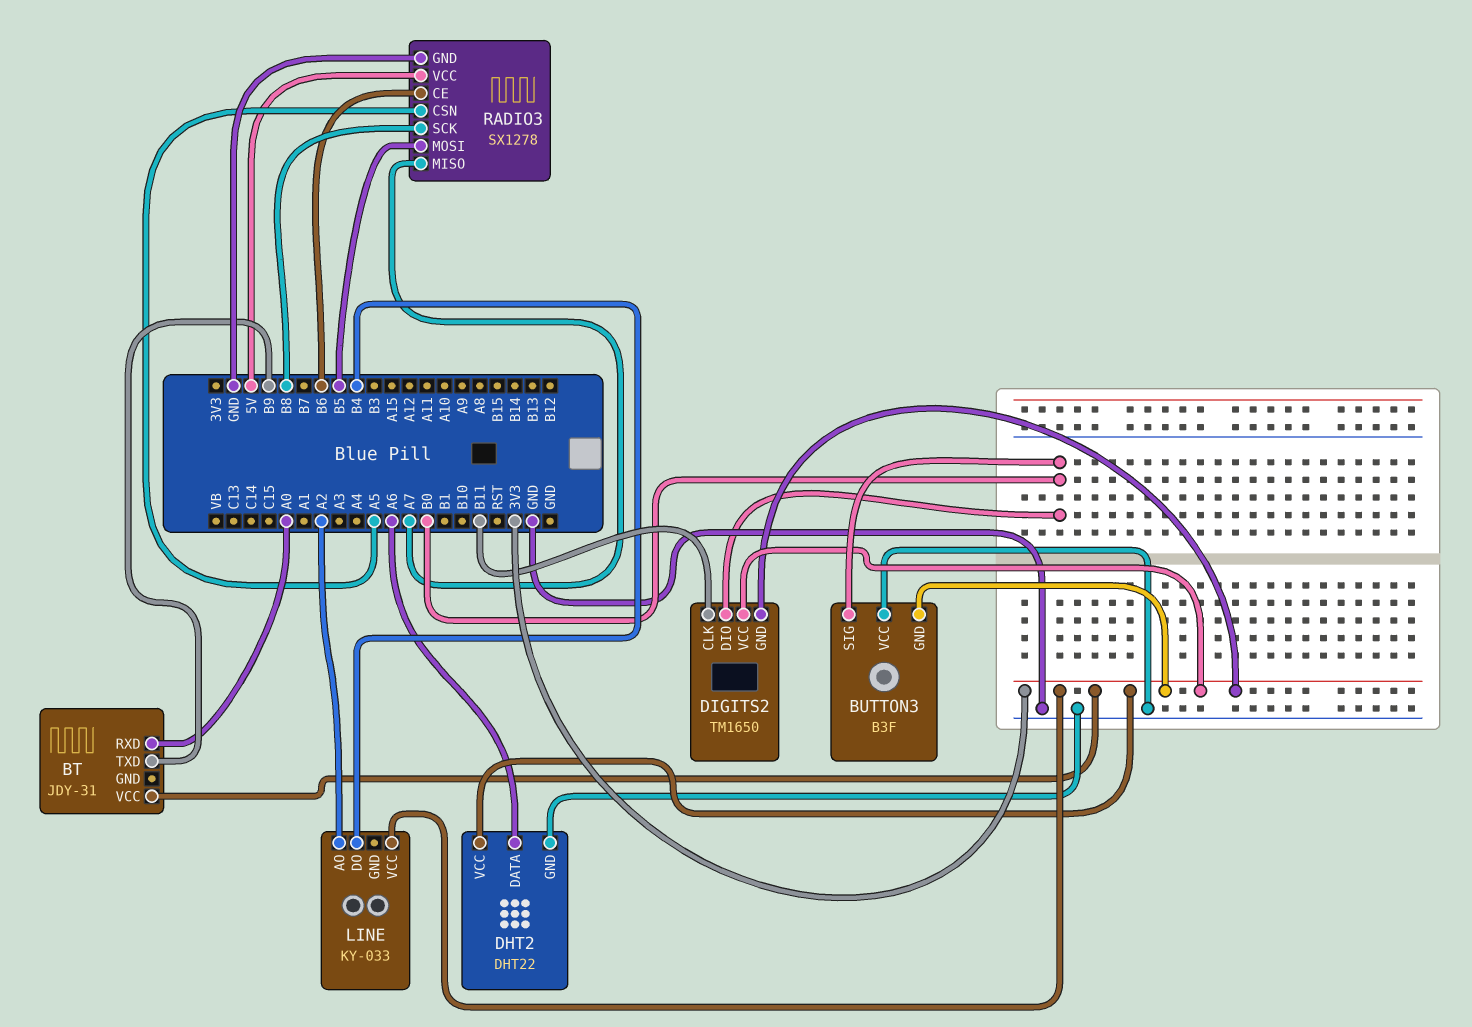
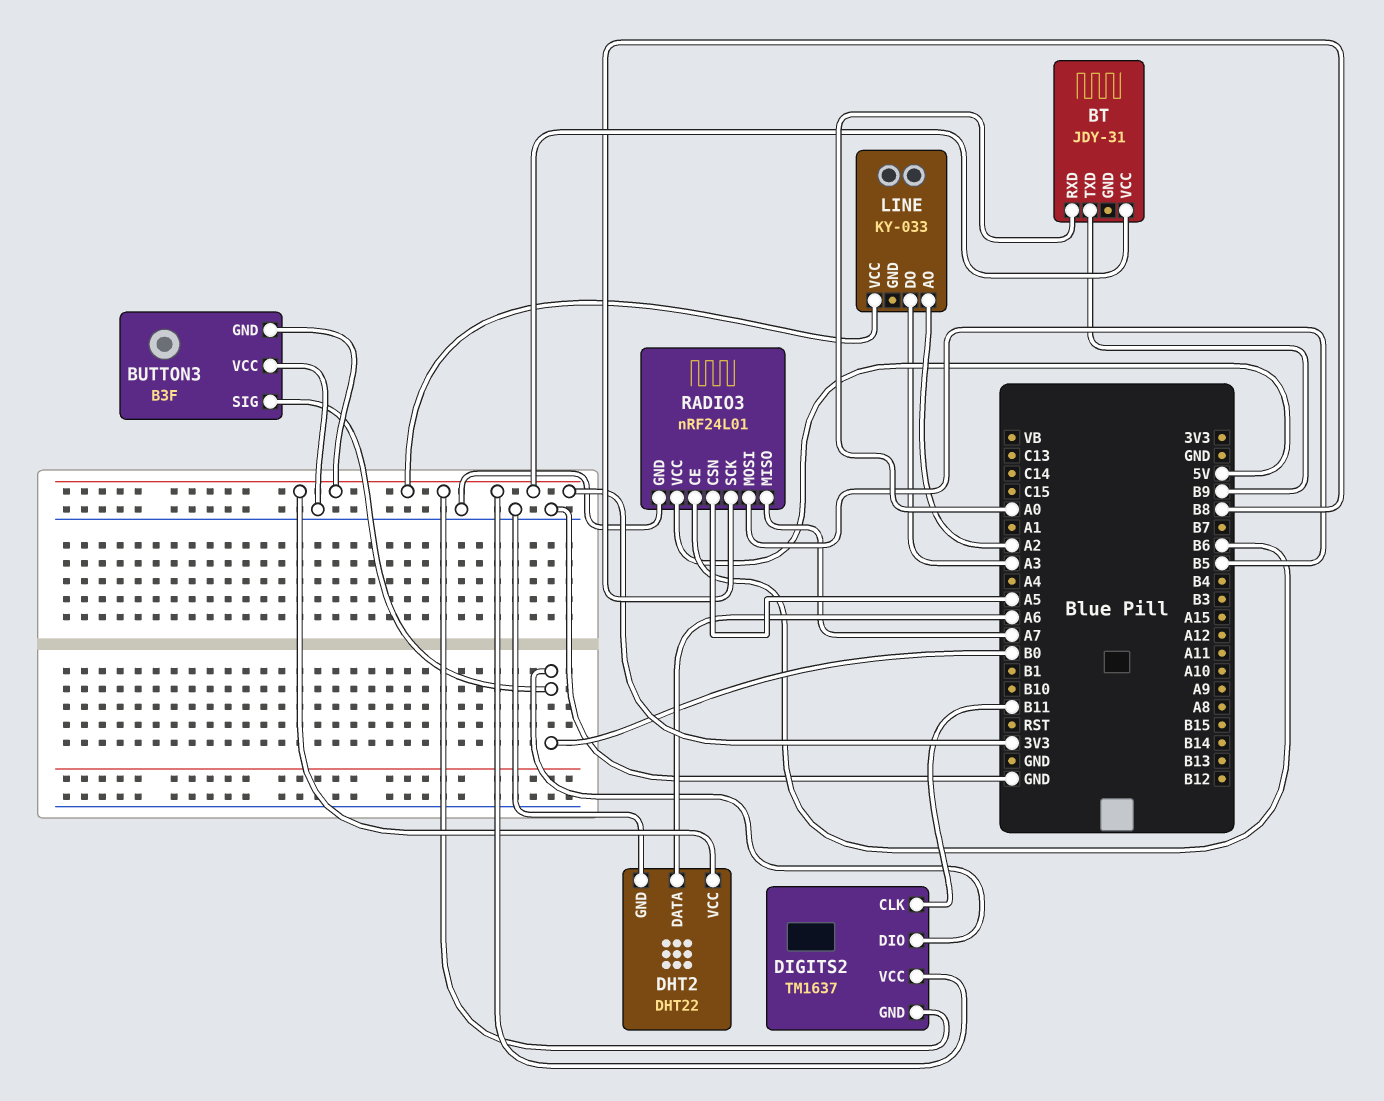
DIGITS2: TM1650 -> TM1637
LINE pin DO: B4 -> A3
RADIO3: SX1278 -> nRF24L01

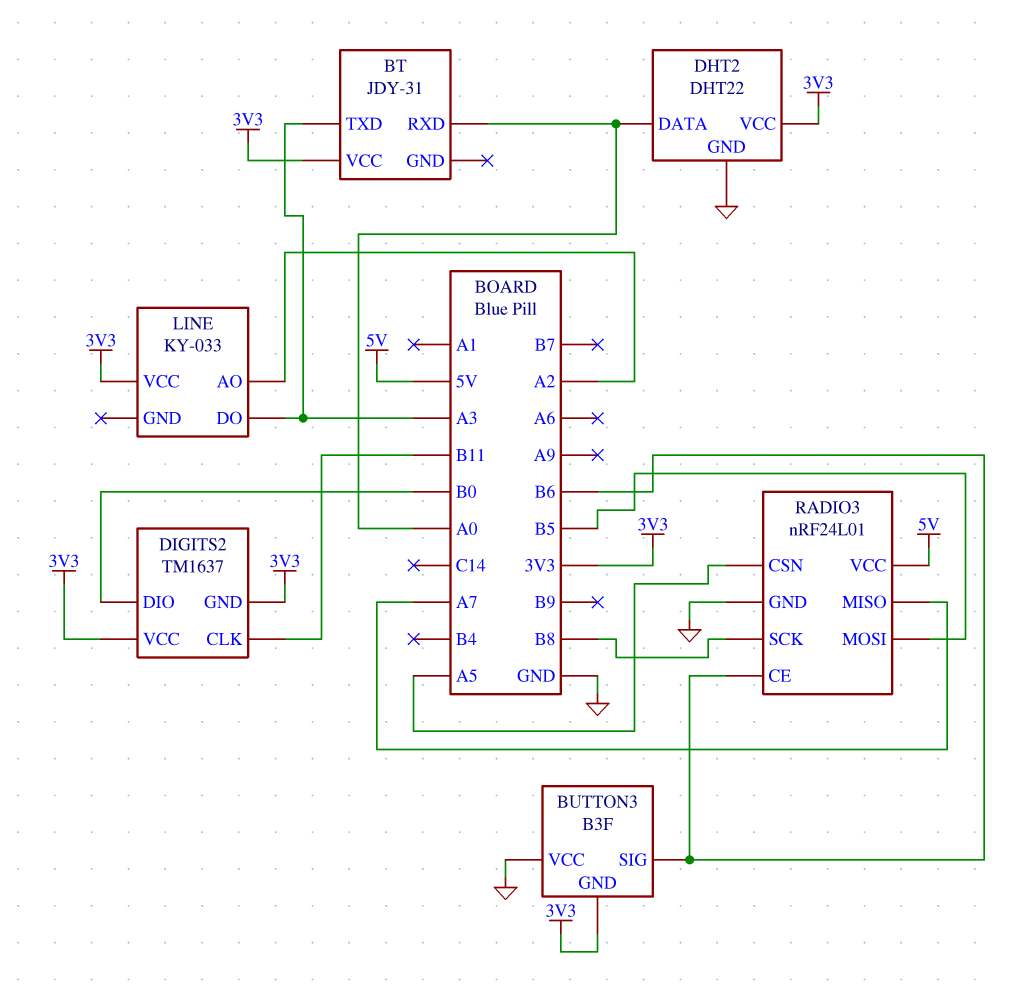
BT pin TXD: B9 -> A3
BUTTON3 pin SIG: B0 -> B6
DHT2 pin DATA: A6 -> A0

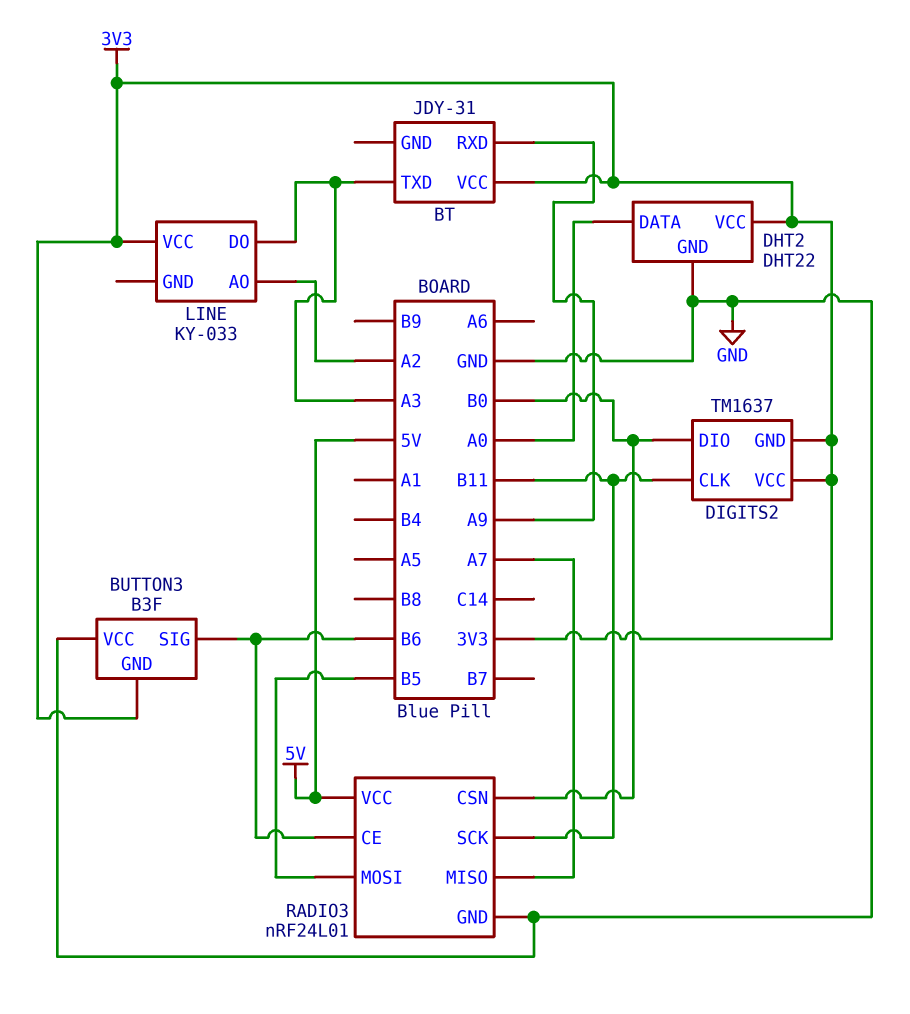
BT pin RXD: A0 -> A9
RADIO3 pin CSN: A5 -> B0
RADIO3 pin SCK: B8 -> B11

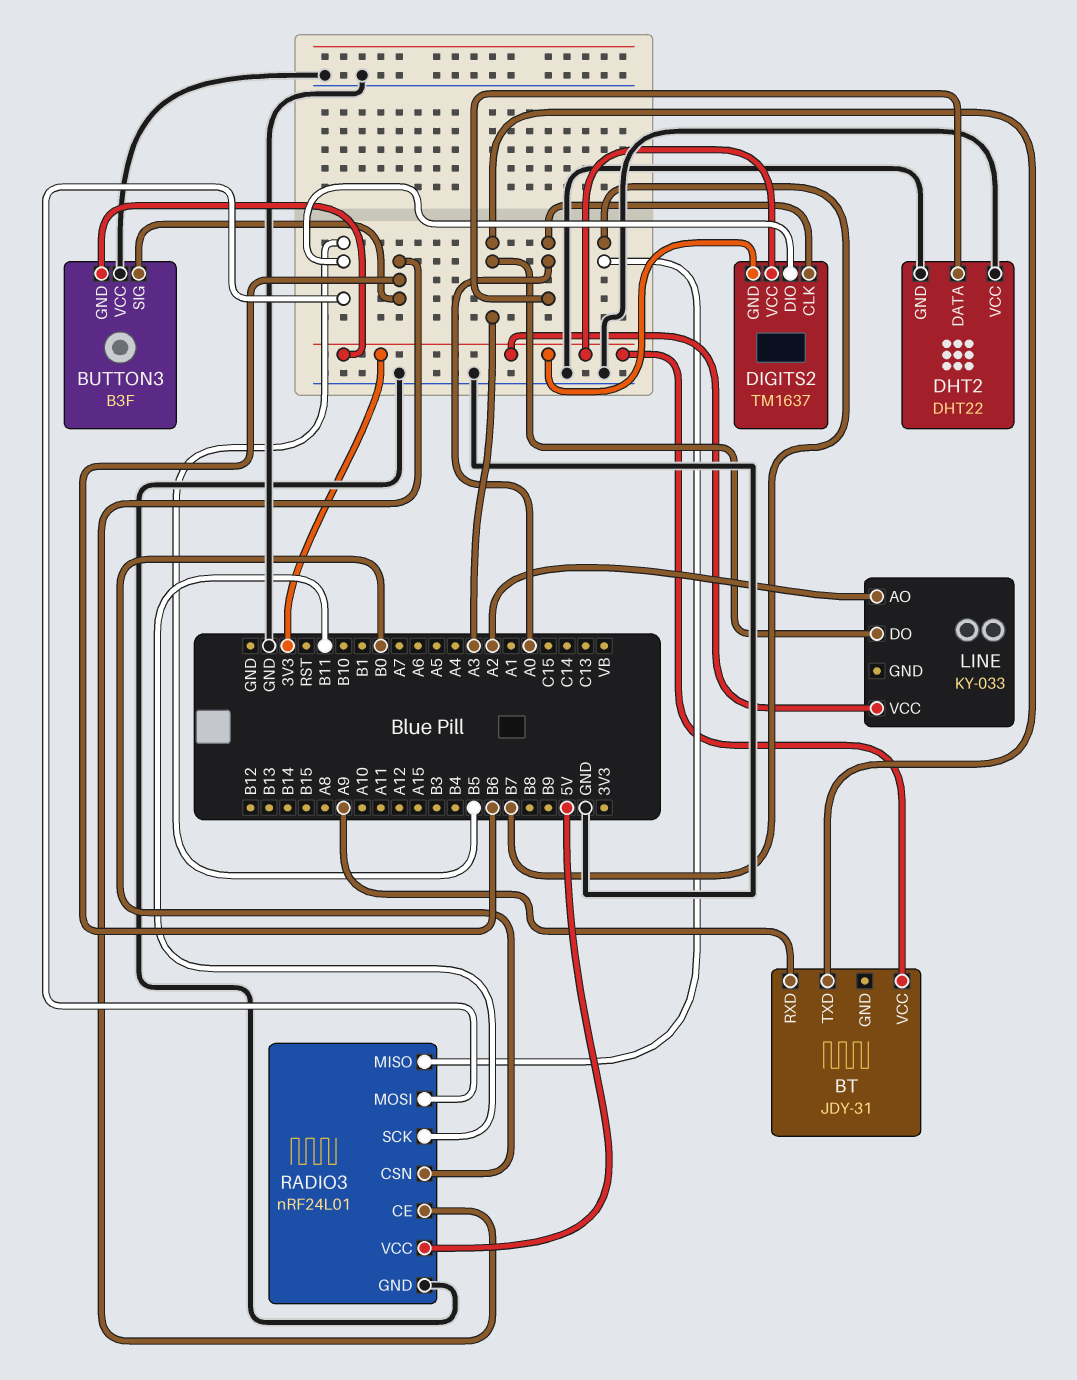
DHT2 pin VCC: 3V3 -> GND
DIGITS2 pin CLK: B11 -> A0
DIGITS2 pin DIO: B0 -> B5
RADIO3 pin MISO: A7 -> B7

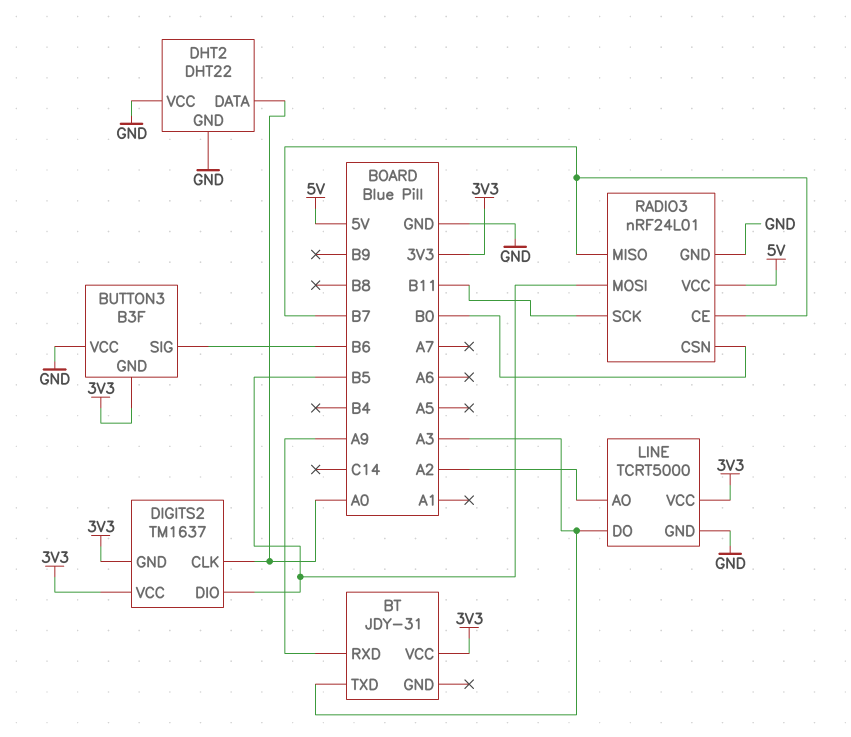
LINE: KY-033 -> TCRT5000
LINE pin GND: none -> GND
RADIO3 pin CE: B6 -> B7

